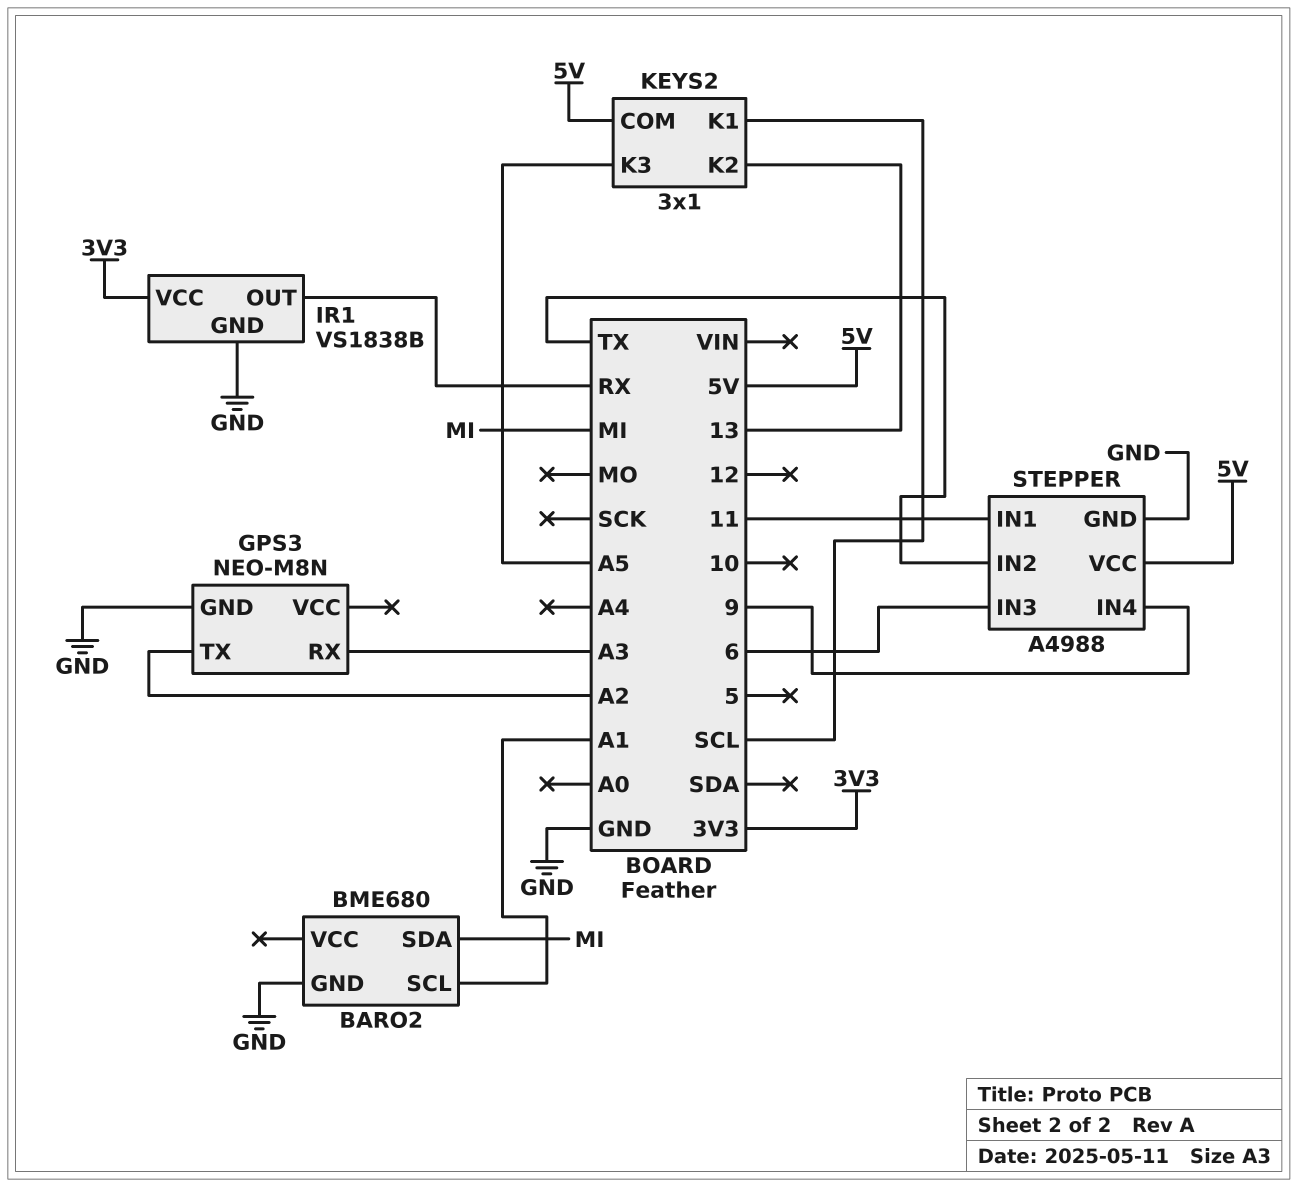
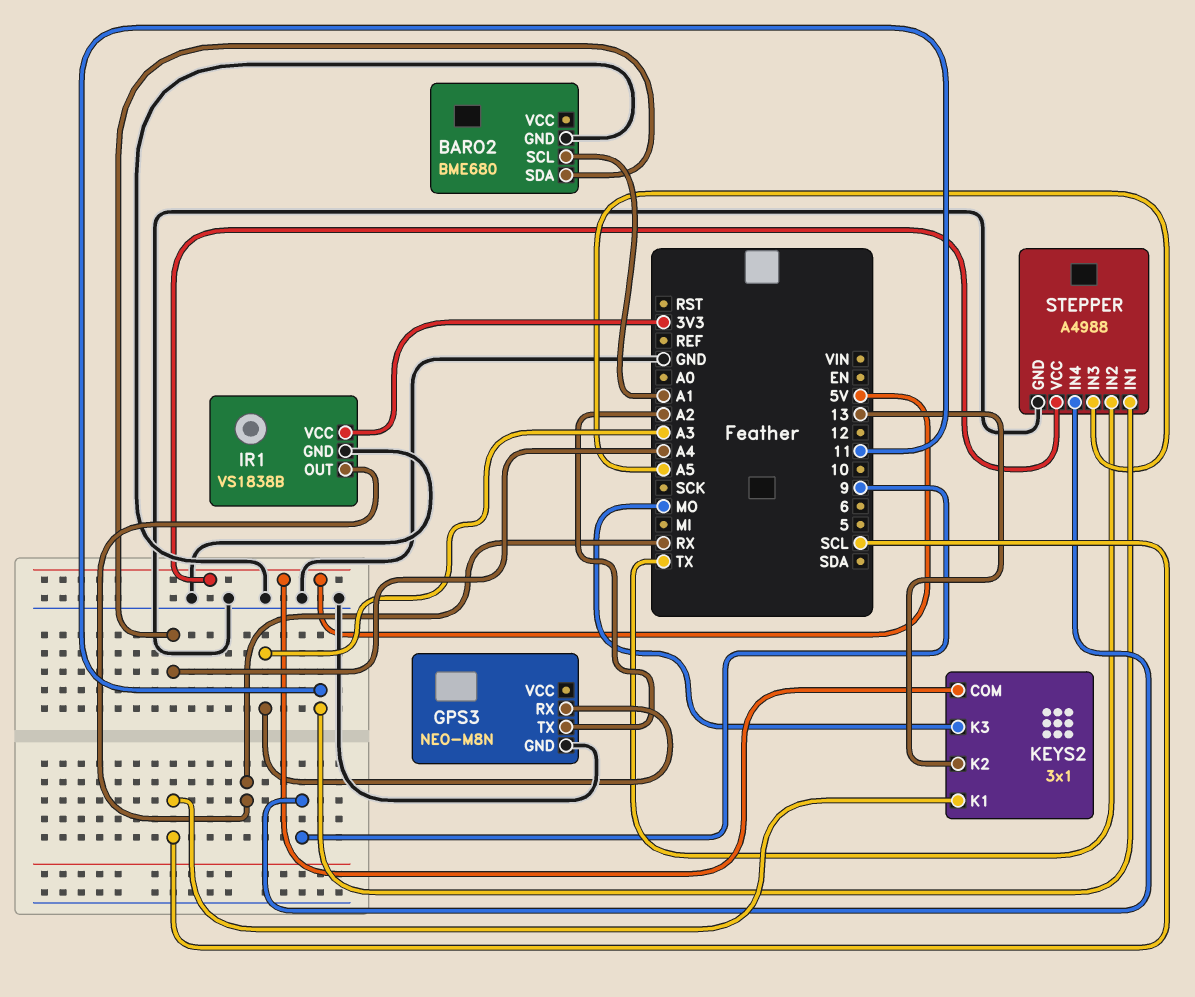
BARO2 pin SDA: MI -> A4
KEYS2 pin K3: A5 -> MO
STEPPER pin IN3: 6 -> A5

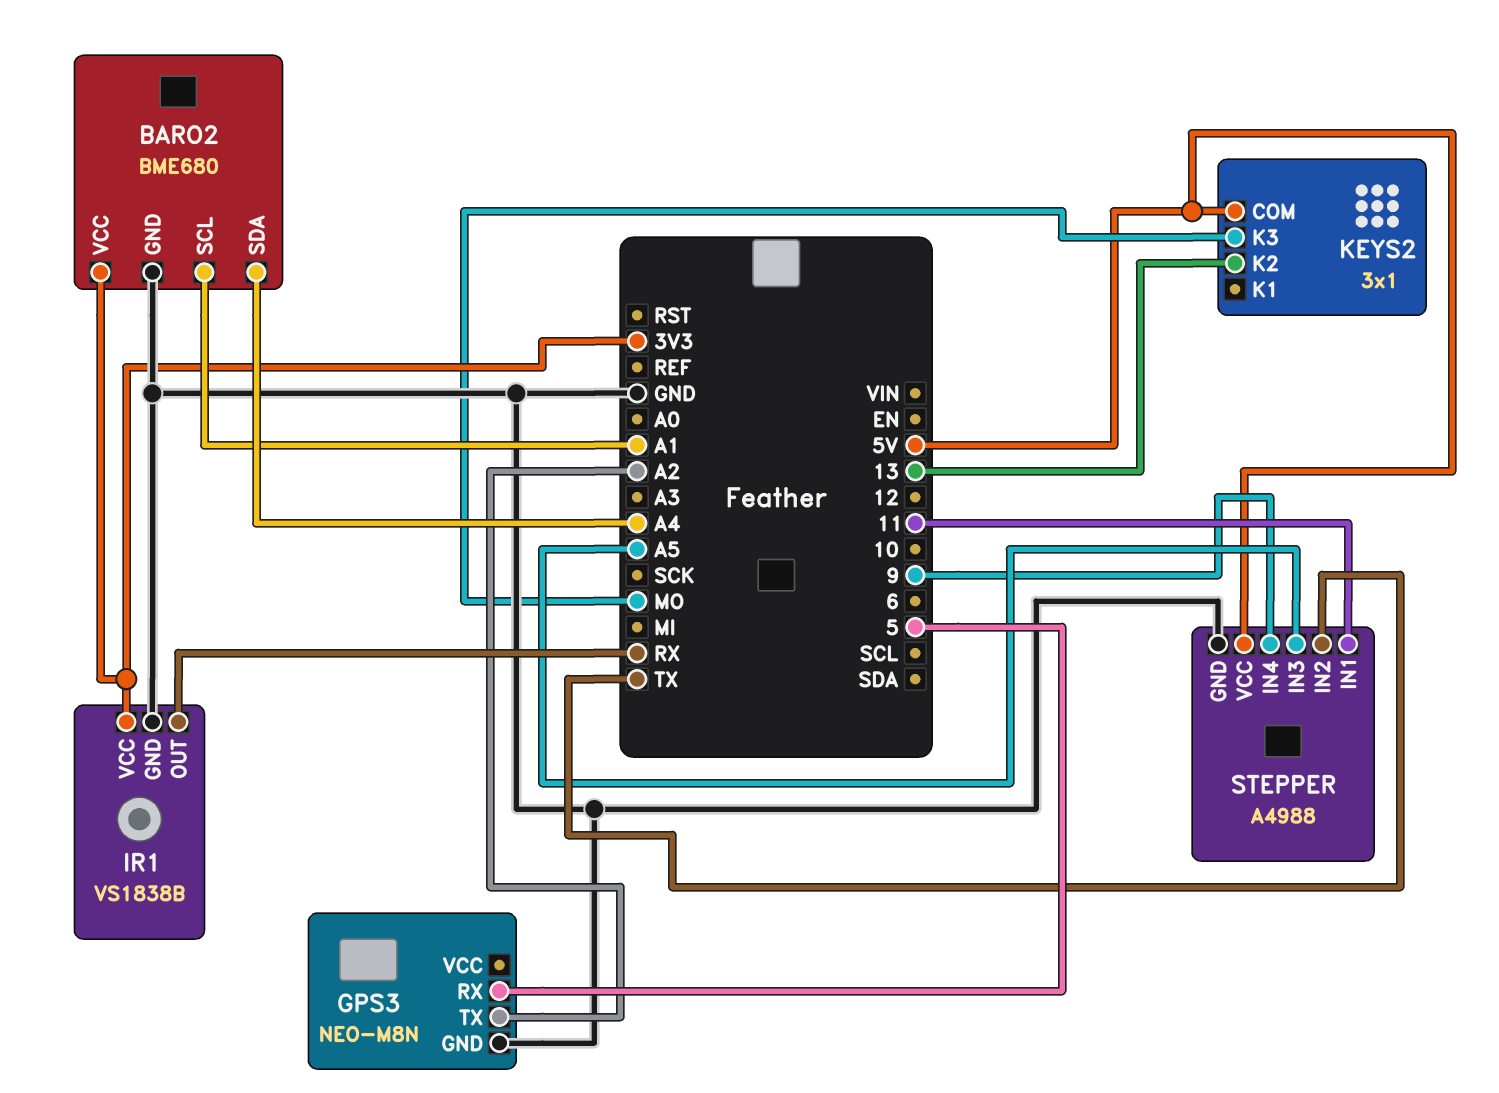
BARO2 pin VCC: none -> 3V3
GPS3 pin RX: A3 -> 5
KEYS2 pin K1: SCL -> none

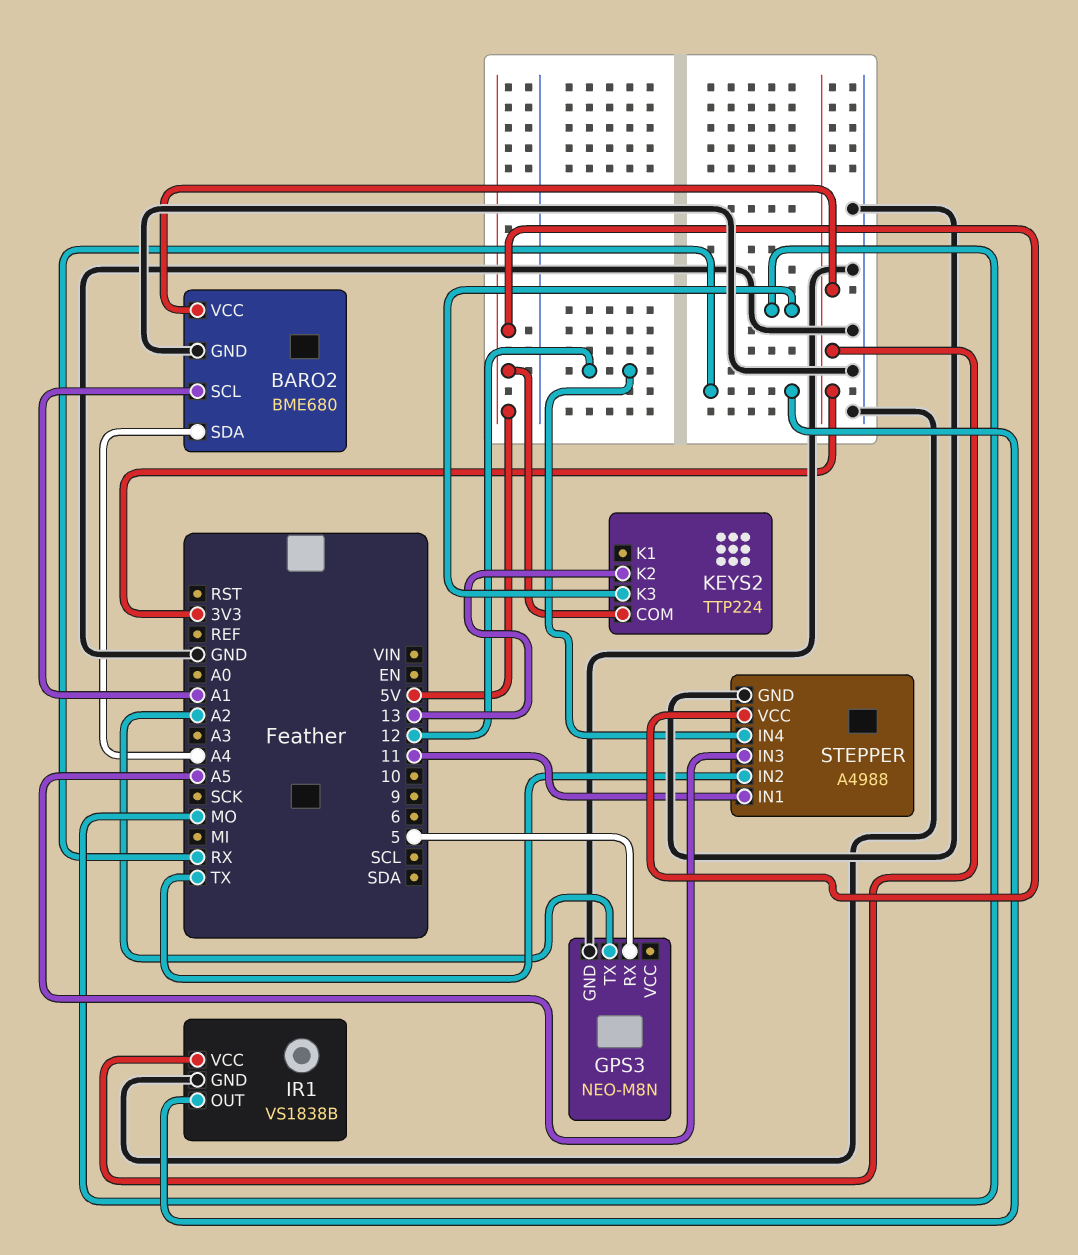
KEYS2: 3x1 -> TTP224
STEPPER pin IN4: 9 -> 12

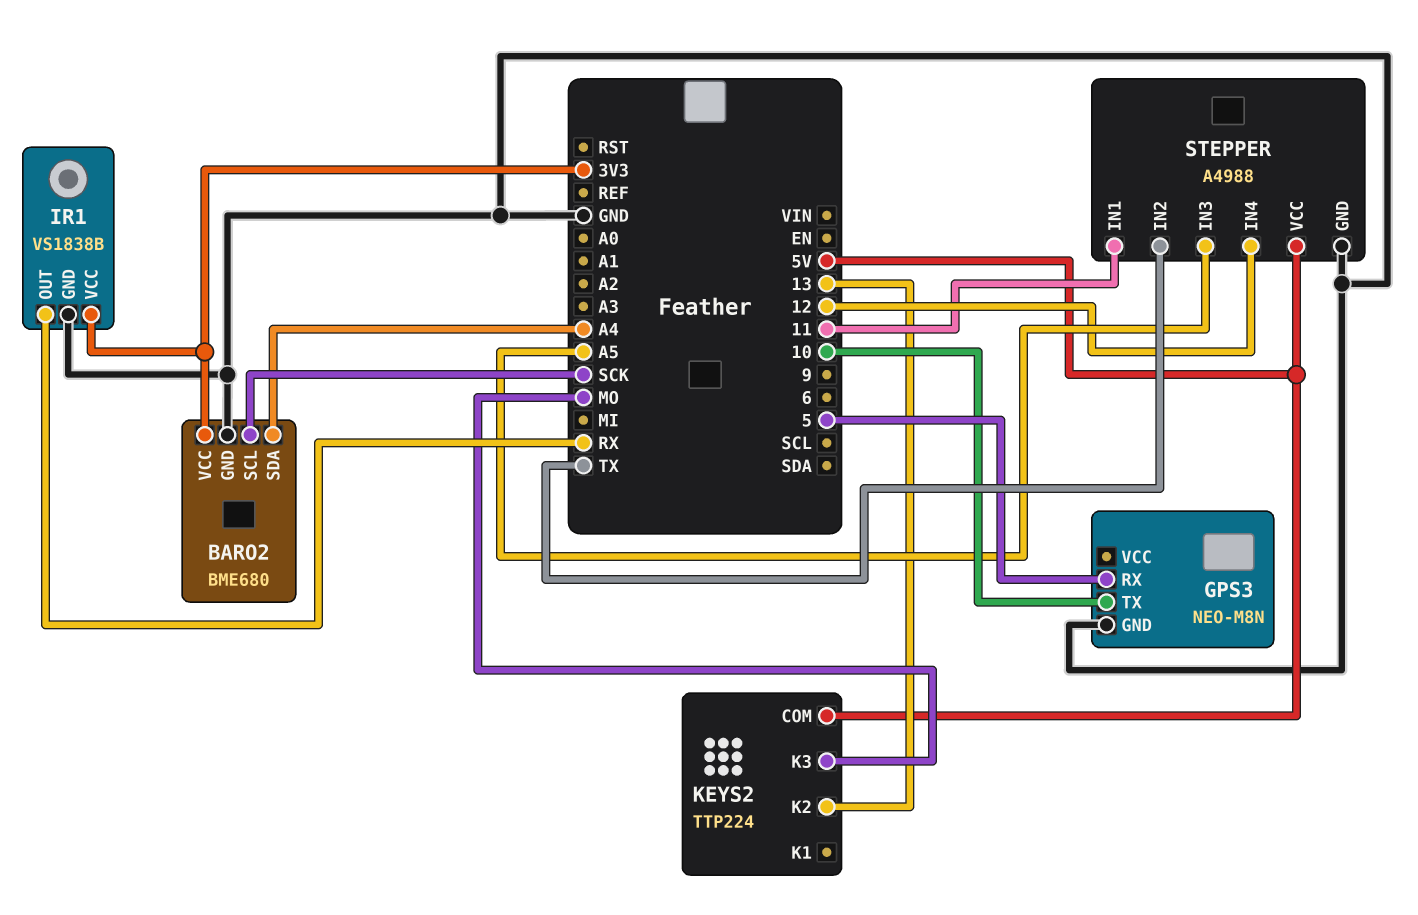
BARO2 pin SCL: A1 -> SCK
GPS3 pin TX: A2 -> 10

